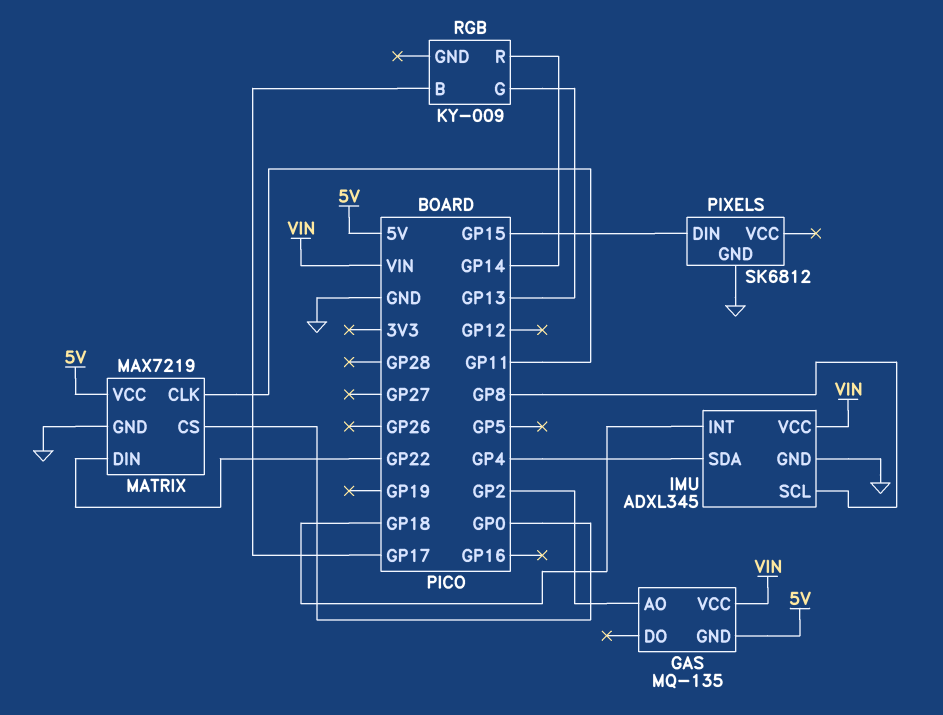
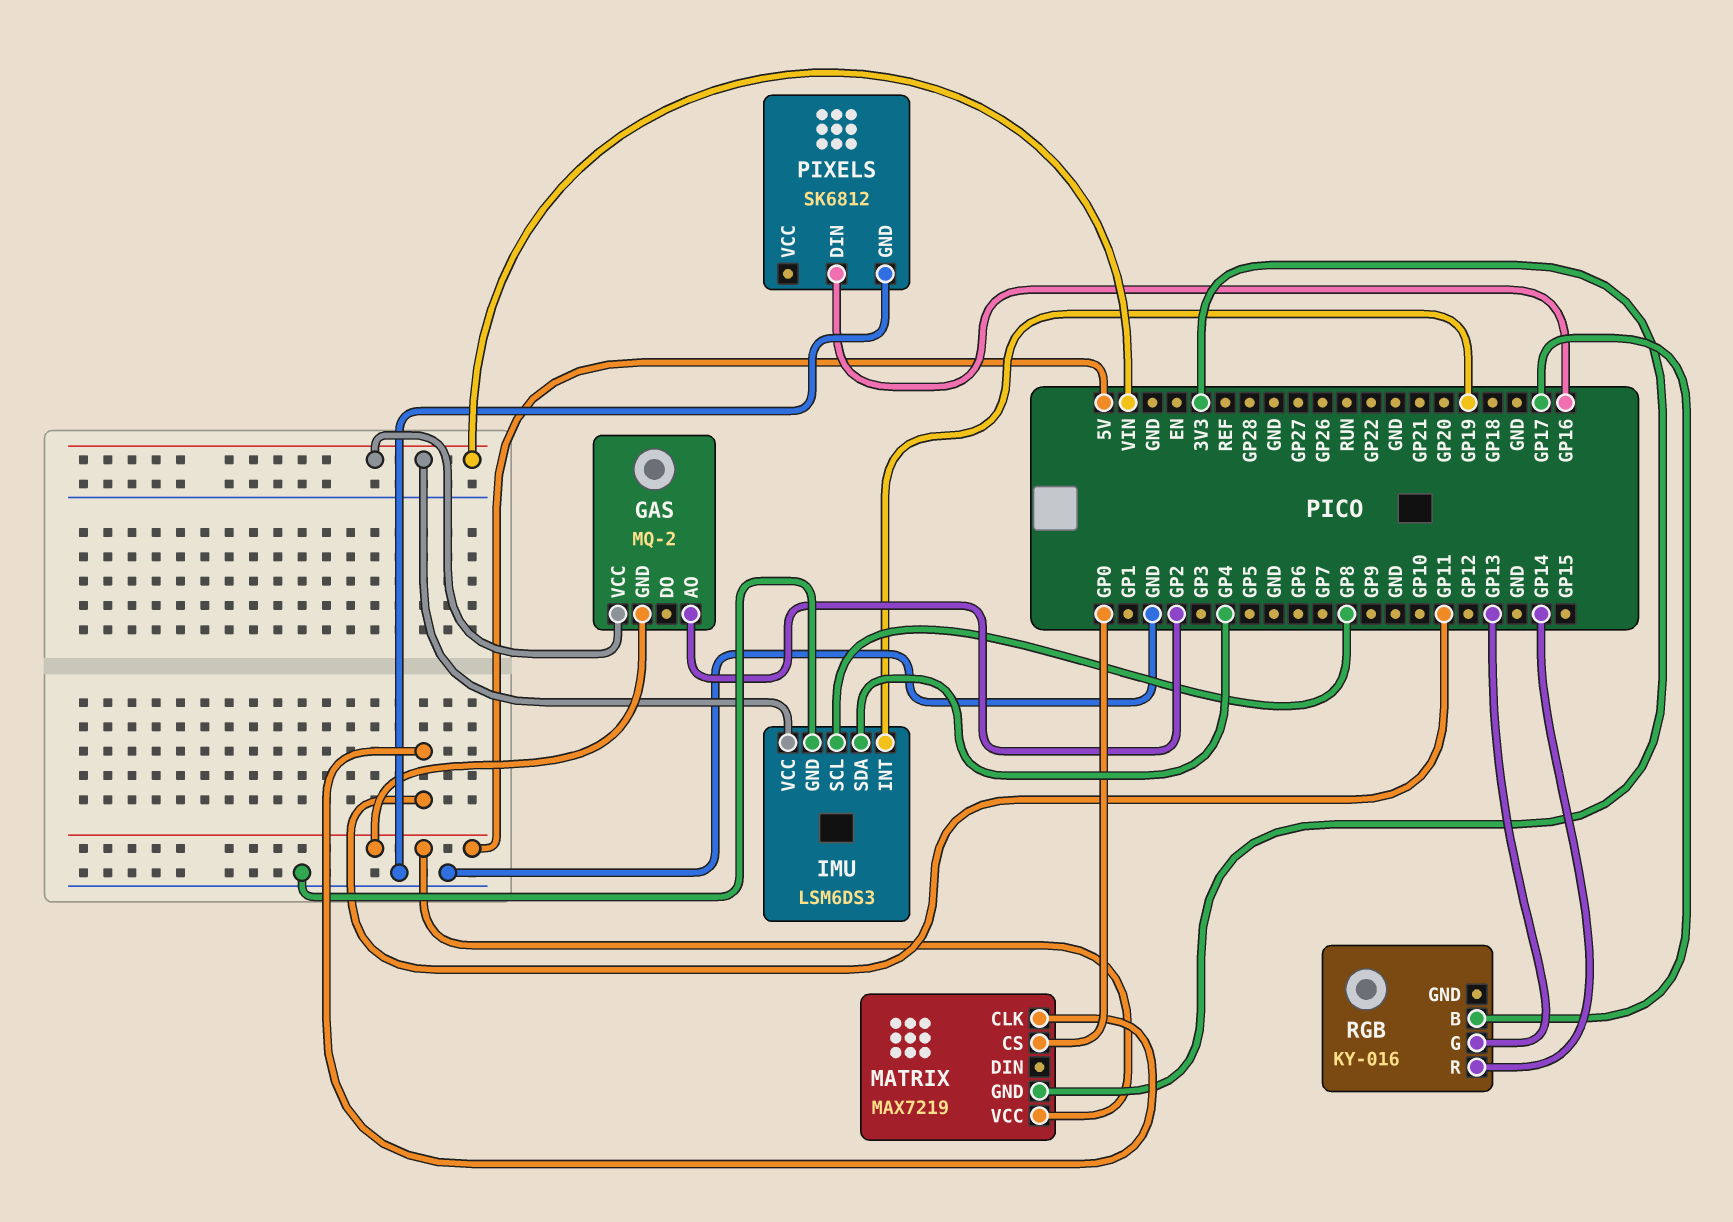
GAS: MQ-135 -> MQ-2
IMU: ADXL345 -> LSM6DS3
IMU pin INT: GP18 -> GP19
MATRIX pin DIN: GP22 -> none
MATRIX pin GND: GND -> 3V3
PIXELS pin DIN: GP15 -> GP16
RGB: KY-009 -> KY-016

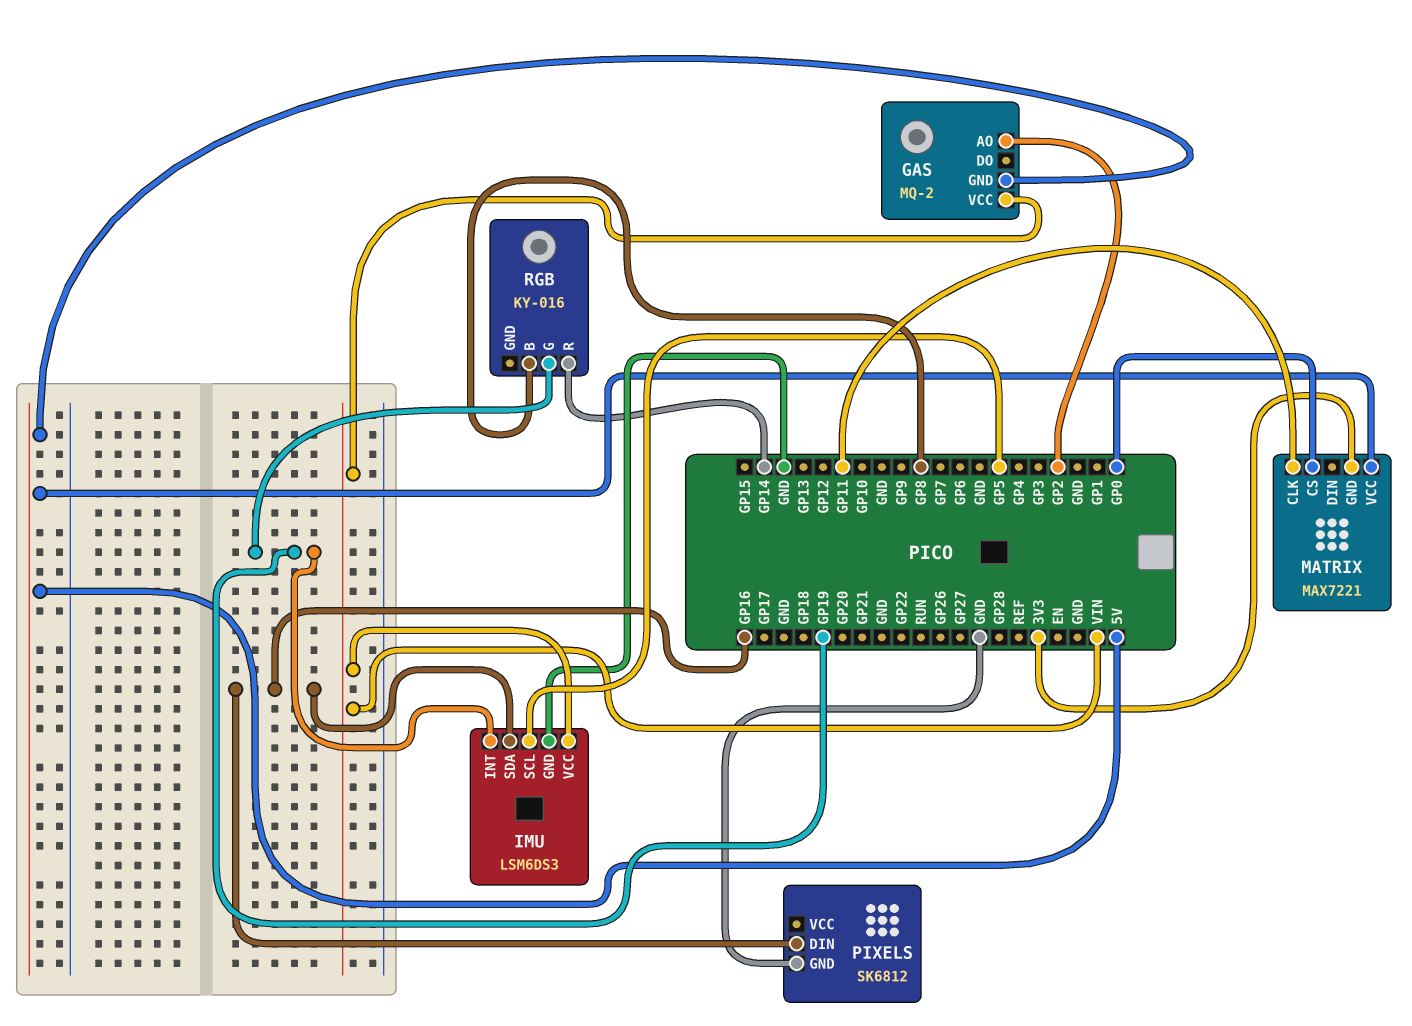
IMU pin SCL: GP8 -> GP5
IMU pin SDA: GP4 -> GP16
MATRIX: MAX7219 -> MAX7221
RGB pin B: GP17 -> GP8
RGB pin G: GP13 -> GP19

